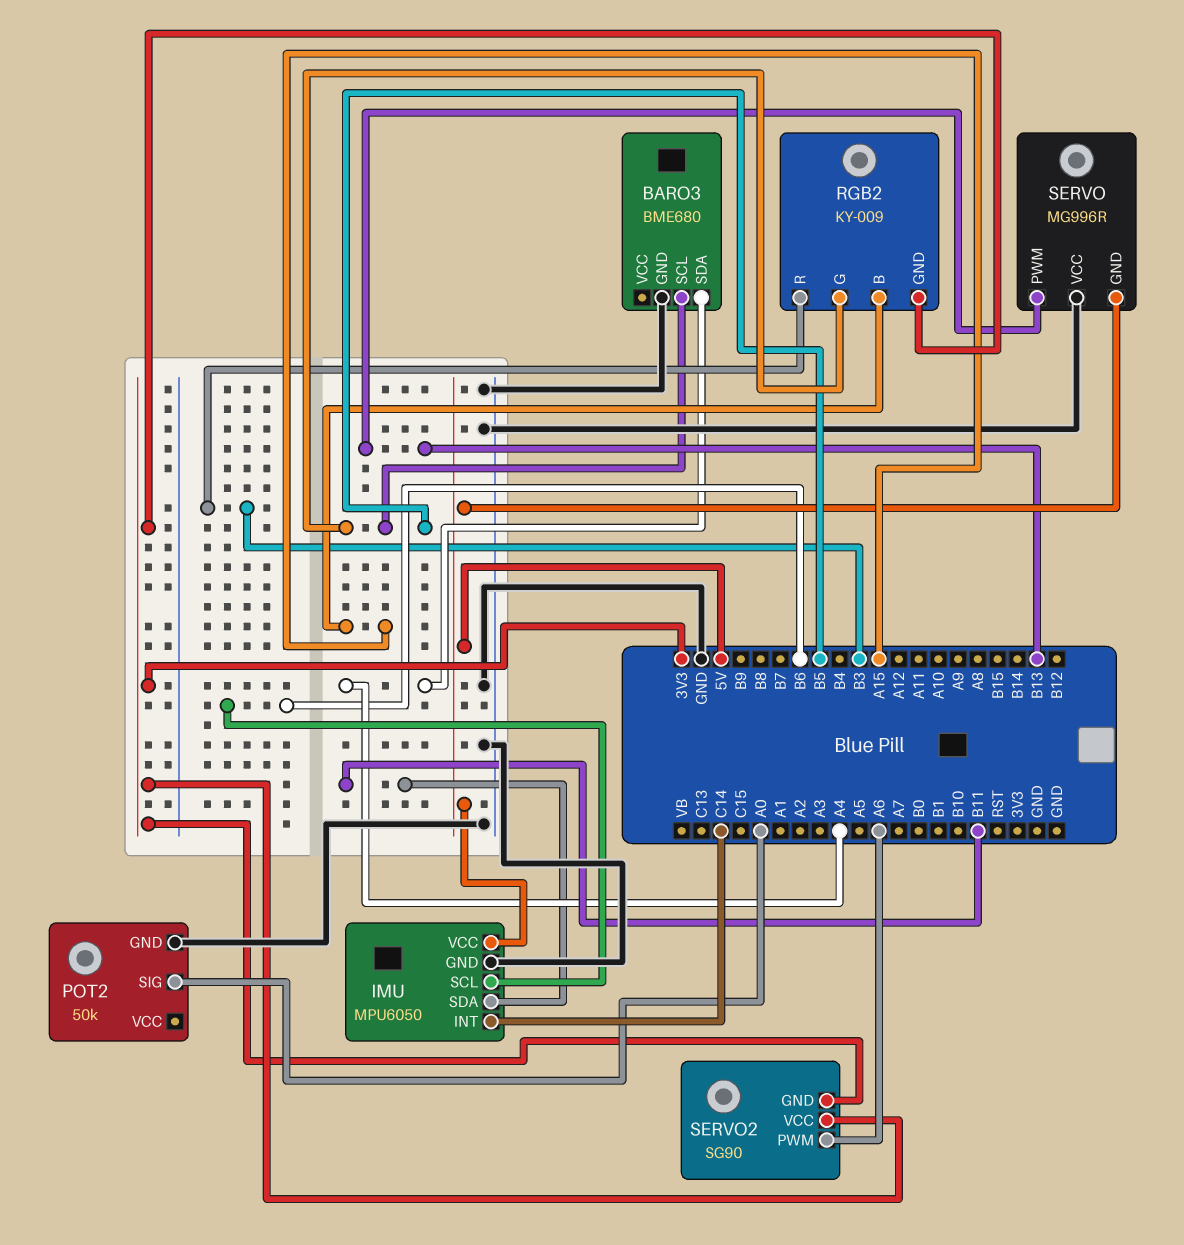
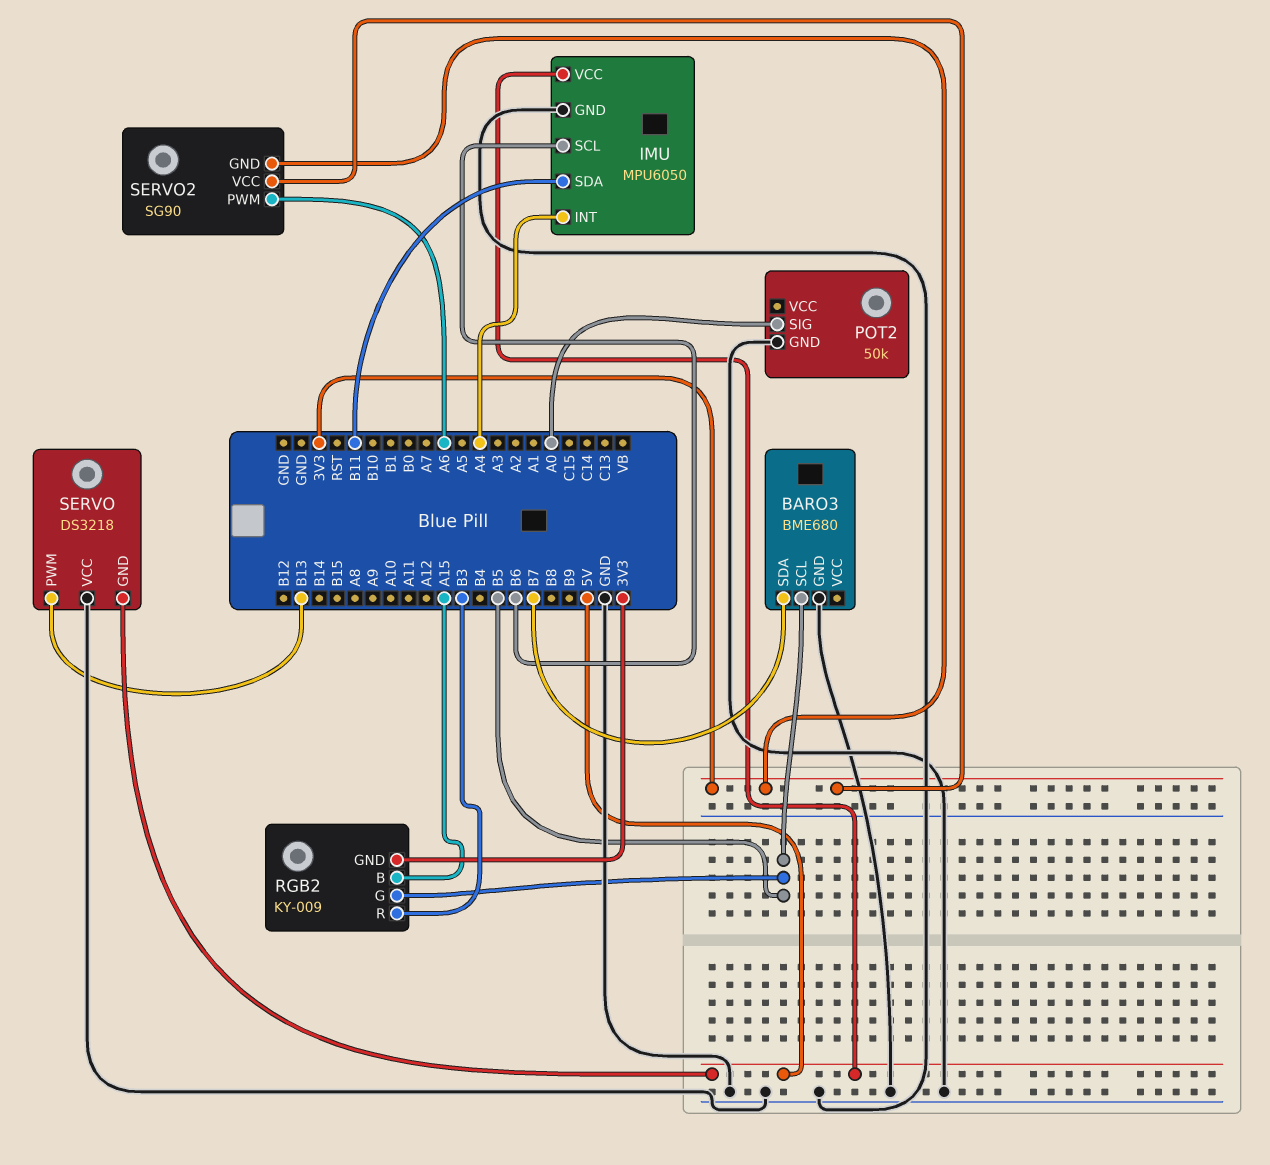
BARO3 pin SDA: A4 -> B7
IMU pin INT: C14 -> A4
SERVO: MG996R -> DS3218

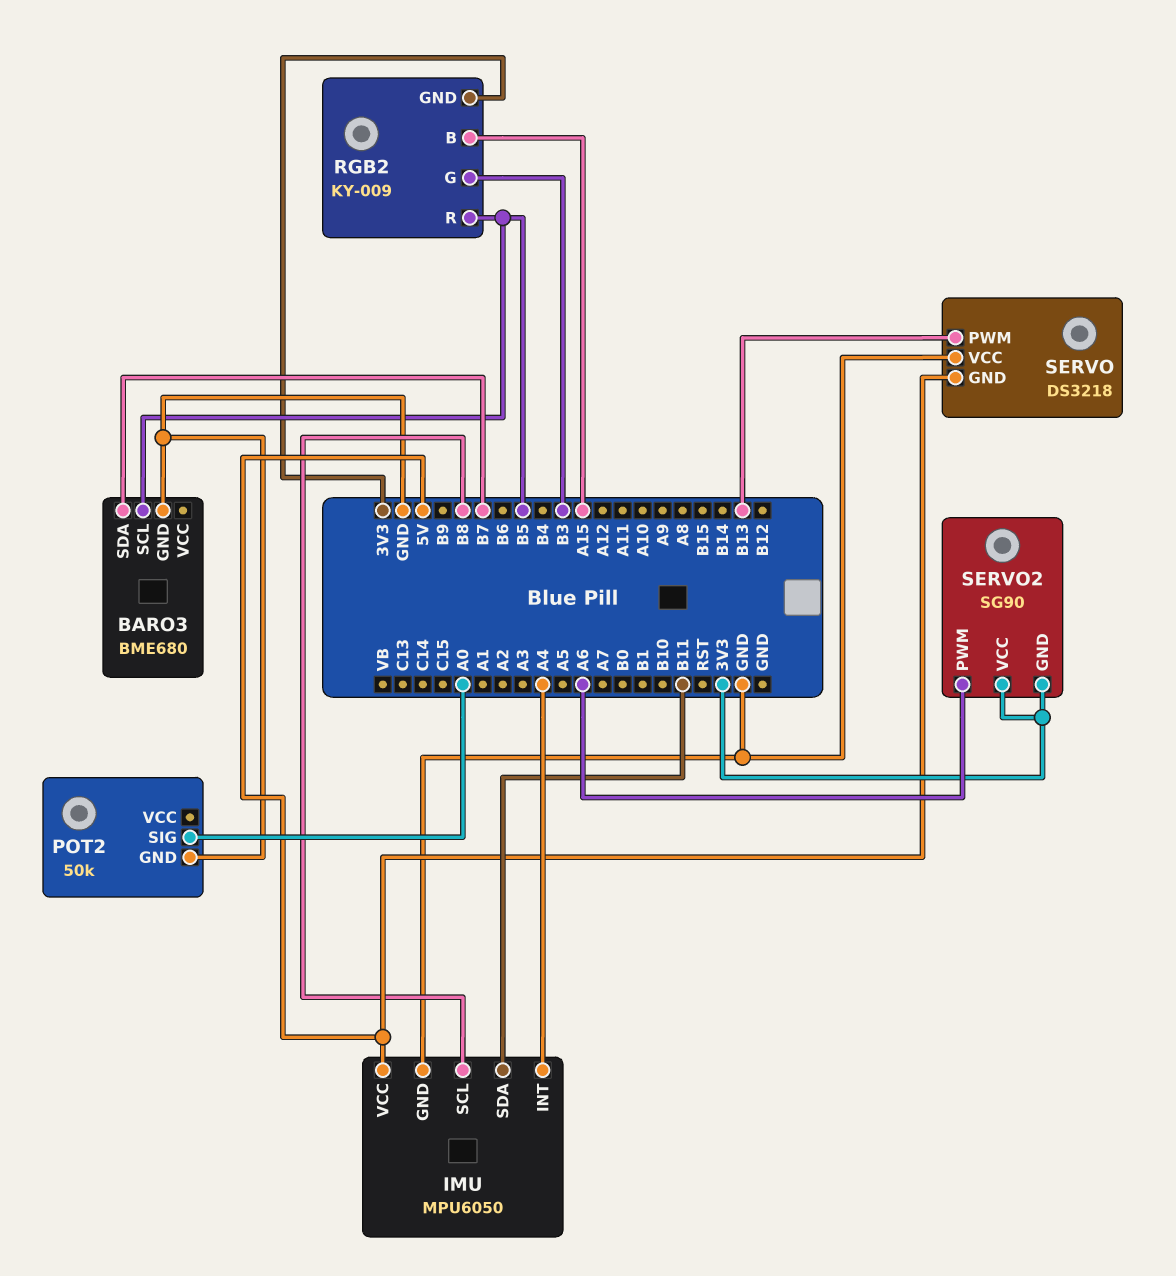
IMU pin SCL: B6 -> B8
RGB2 pin G: B5 -> B3
RGB2 pin R: B3 -> B5

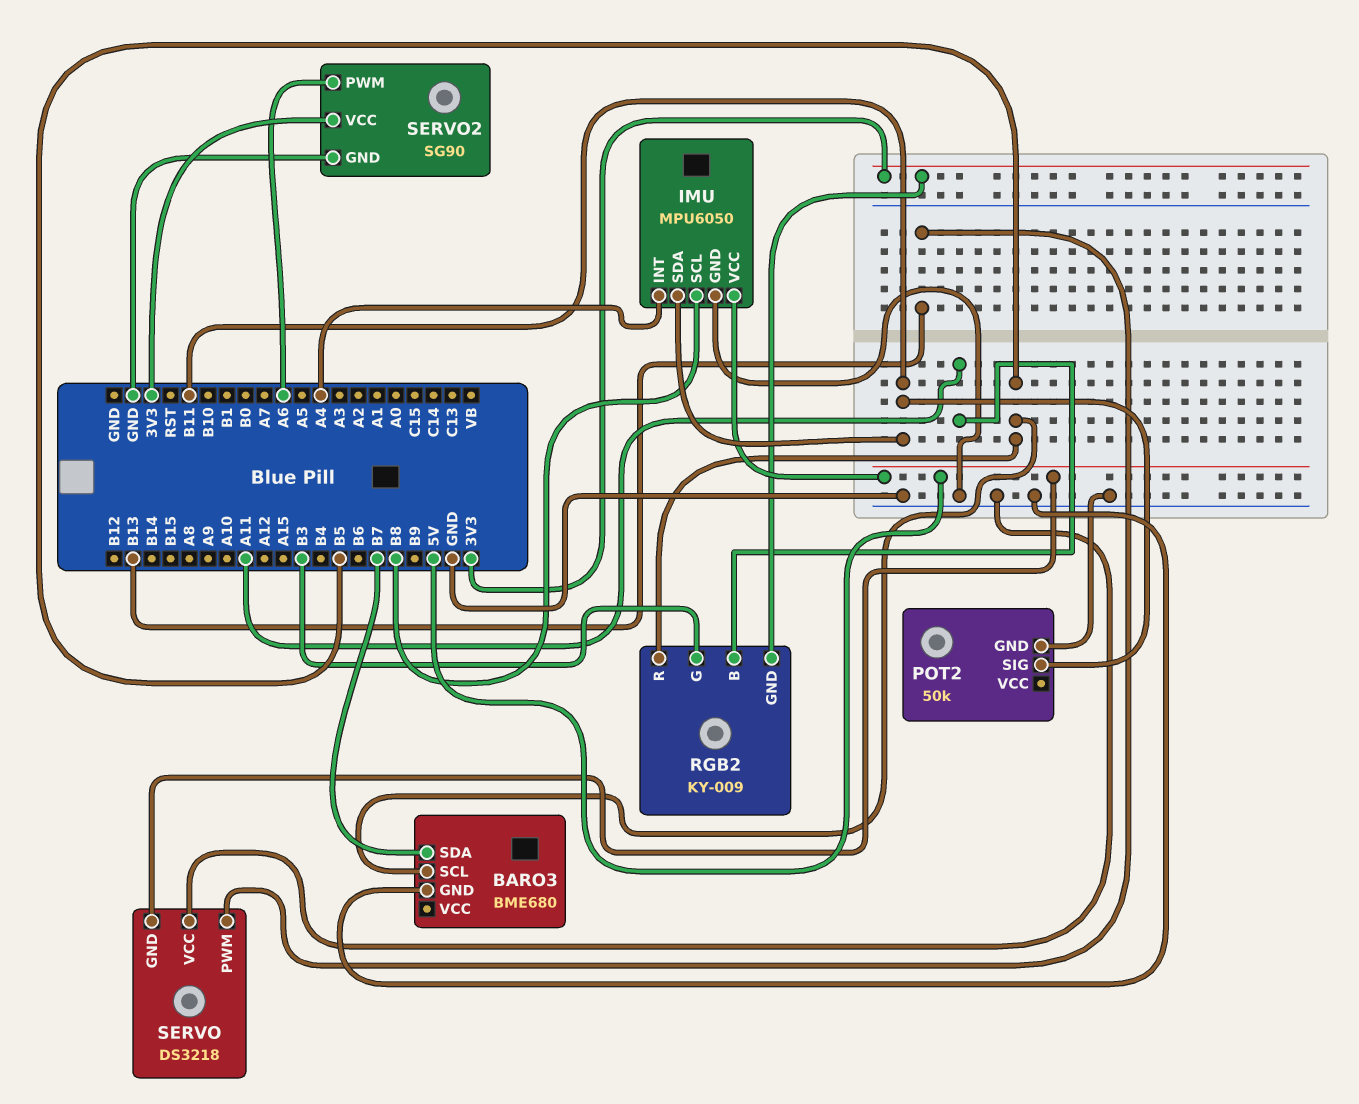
POT2 pin SIG: A0 -> B11
RGB2 pin B: A15 -> A11
SERVO2 pin GND: 3V3 -> GND

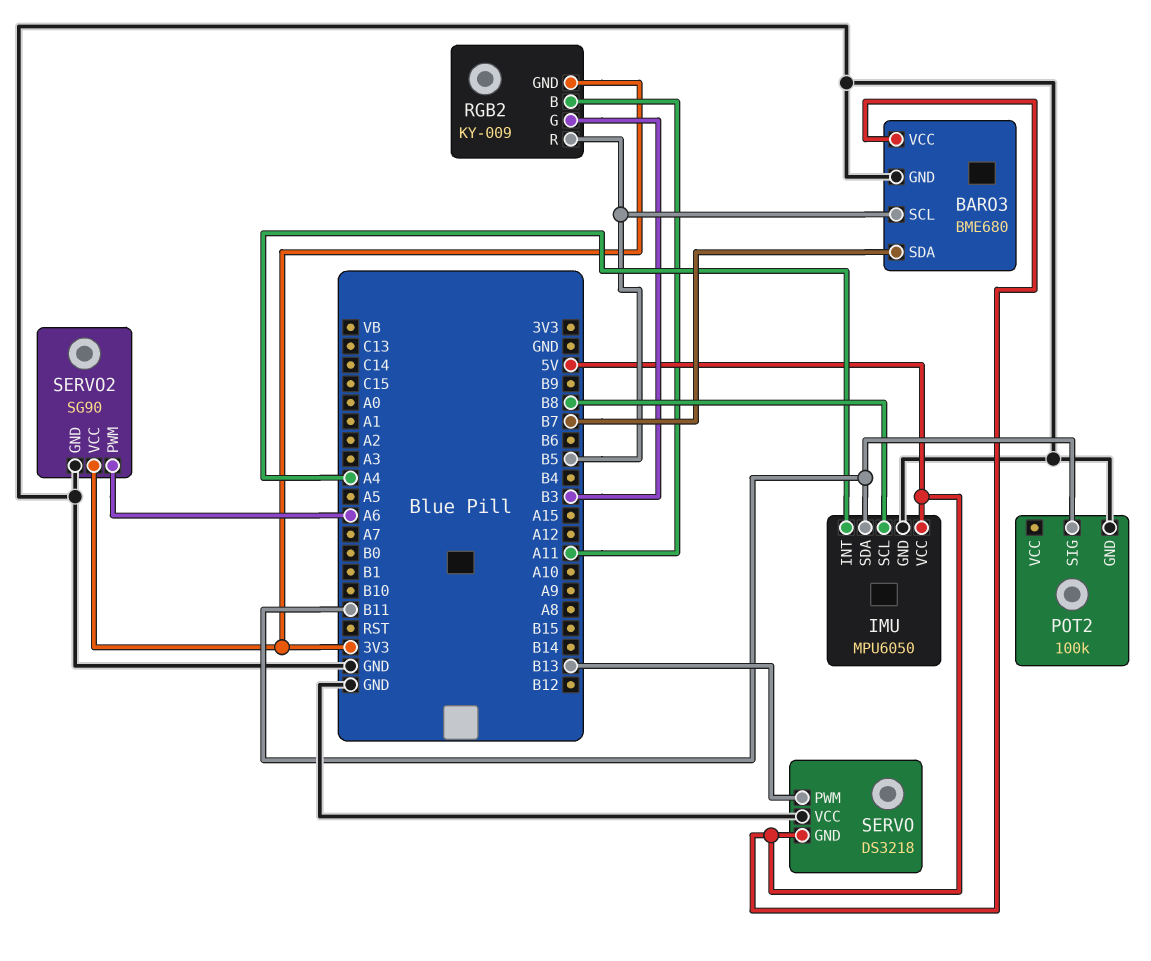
BARO3 pin VCC: none -> 5V
POT2: 50k -> 100k

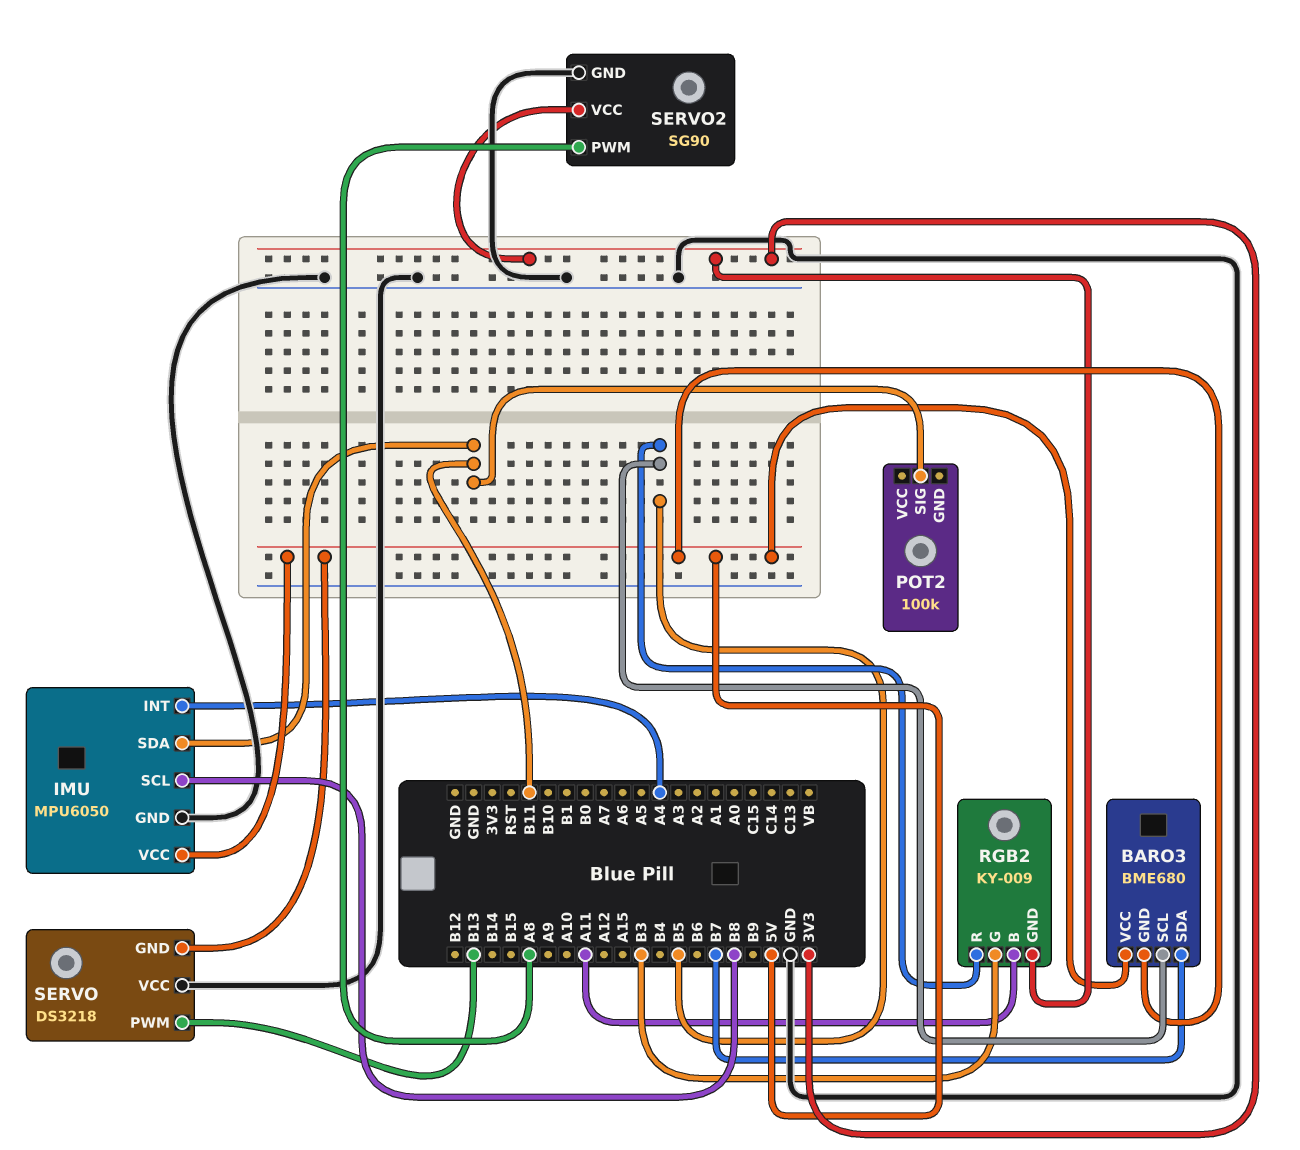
BARO3 pin GND: GND -> 5V
POT2 pin GND: GND -> none
SERVO2 pin PWM: A6 -> A8

